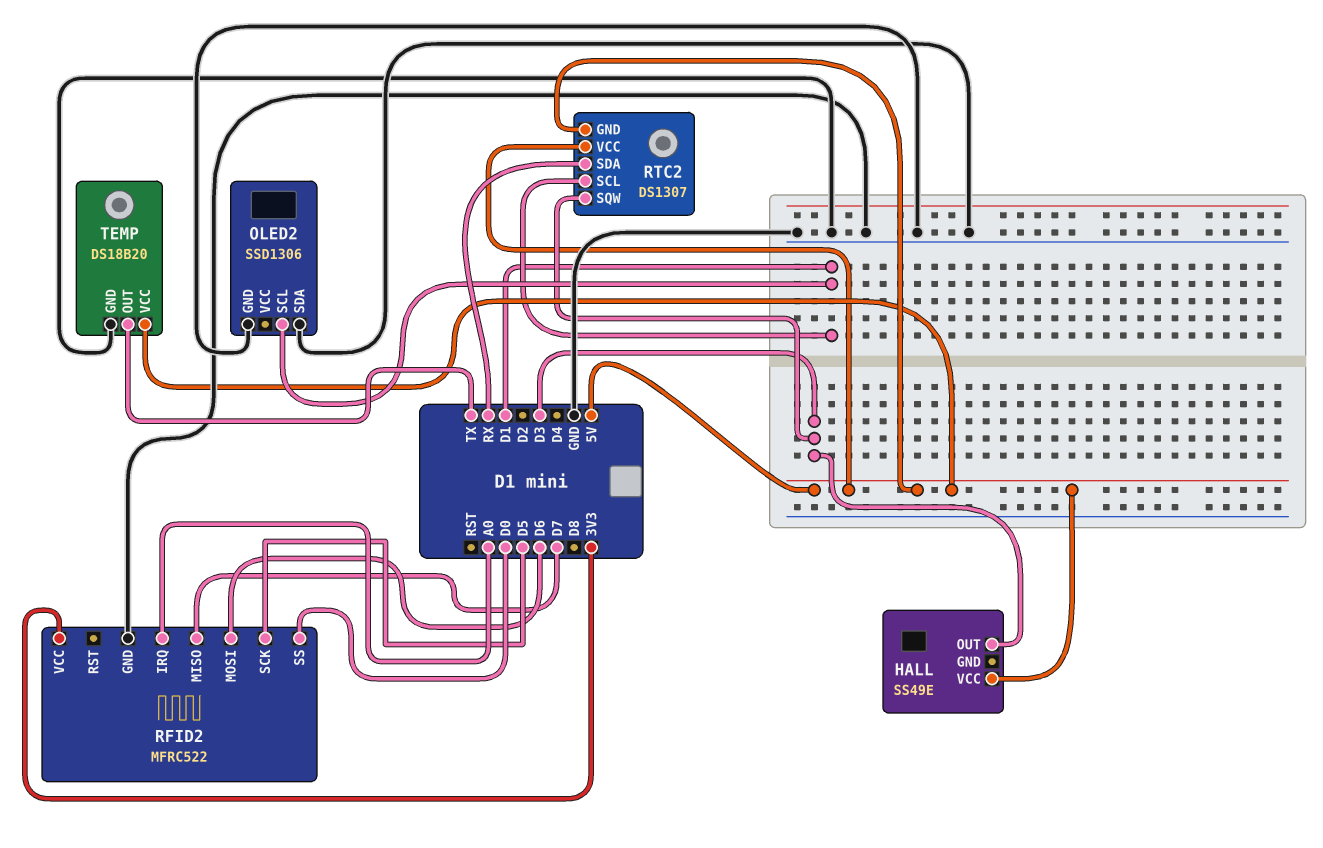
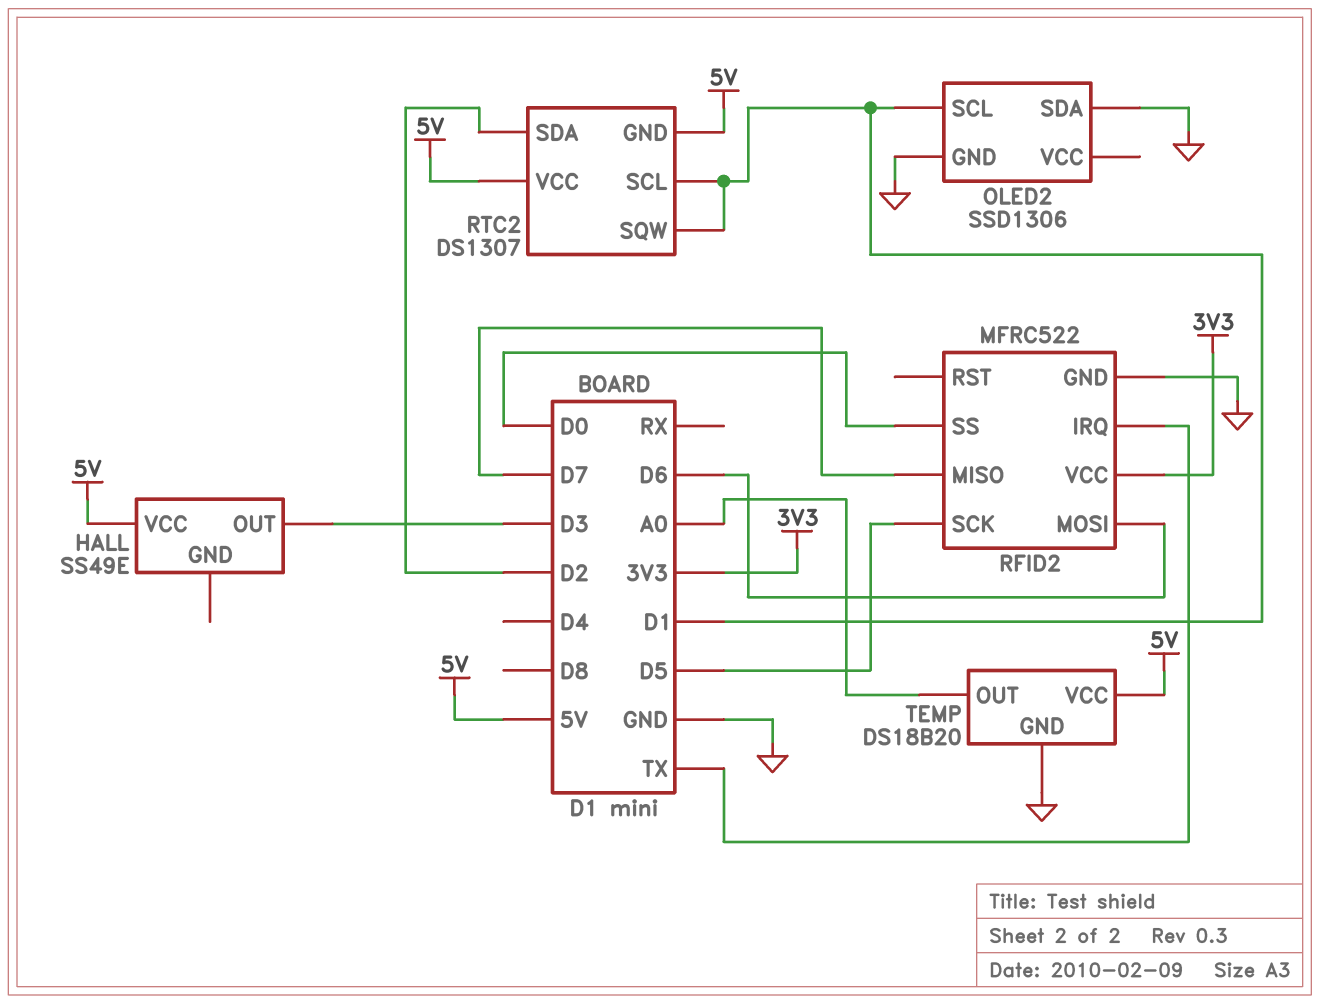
RFID2 pin IRQ: A0 -> TX
RTC2 pin SDA: RX -> D2
RTC2 pin SQW: D3 -> D1
TEMP pin OUT: TX -> A0

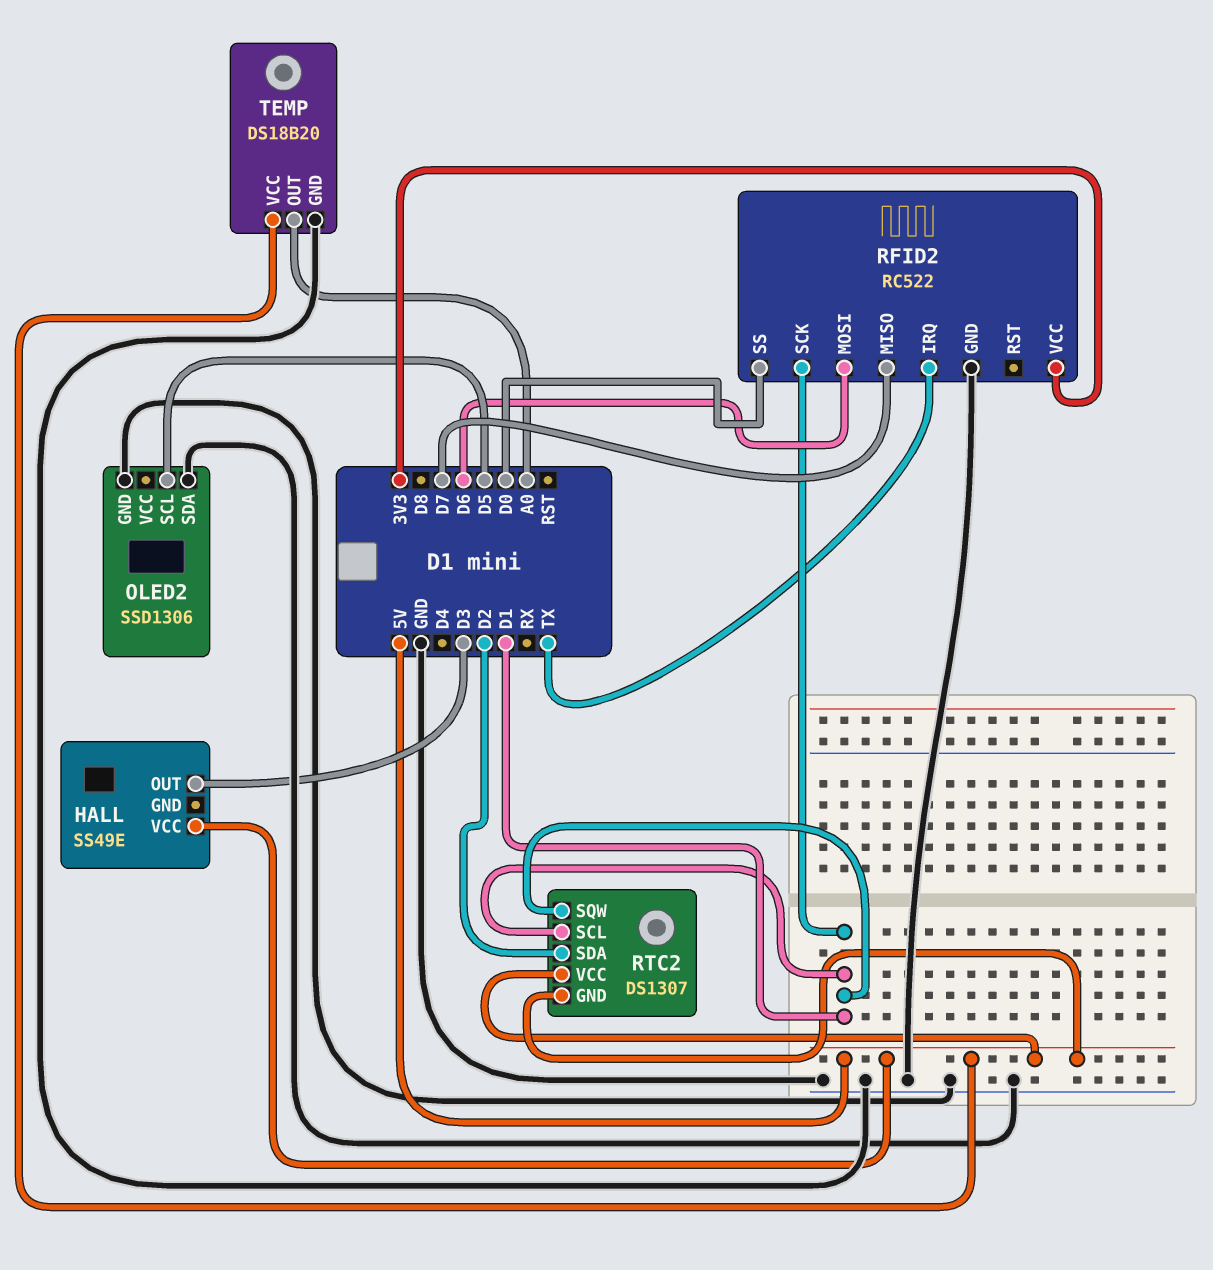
OLED2 pin SCL: D1 -> D5
RFID2: MFRC522 -> RC522
RFID2 pin SCK: D5 -> D1

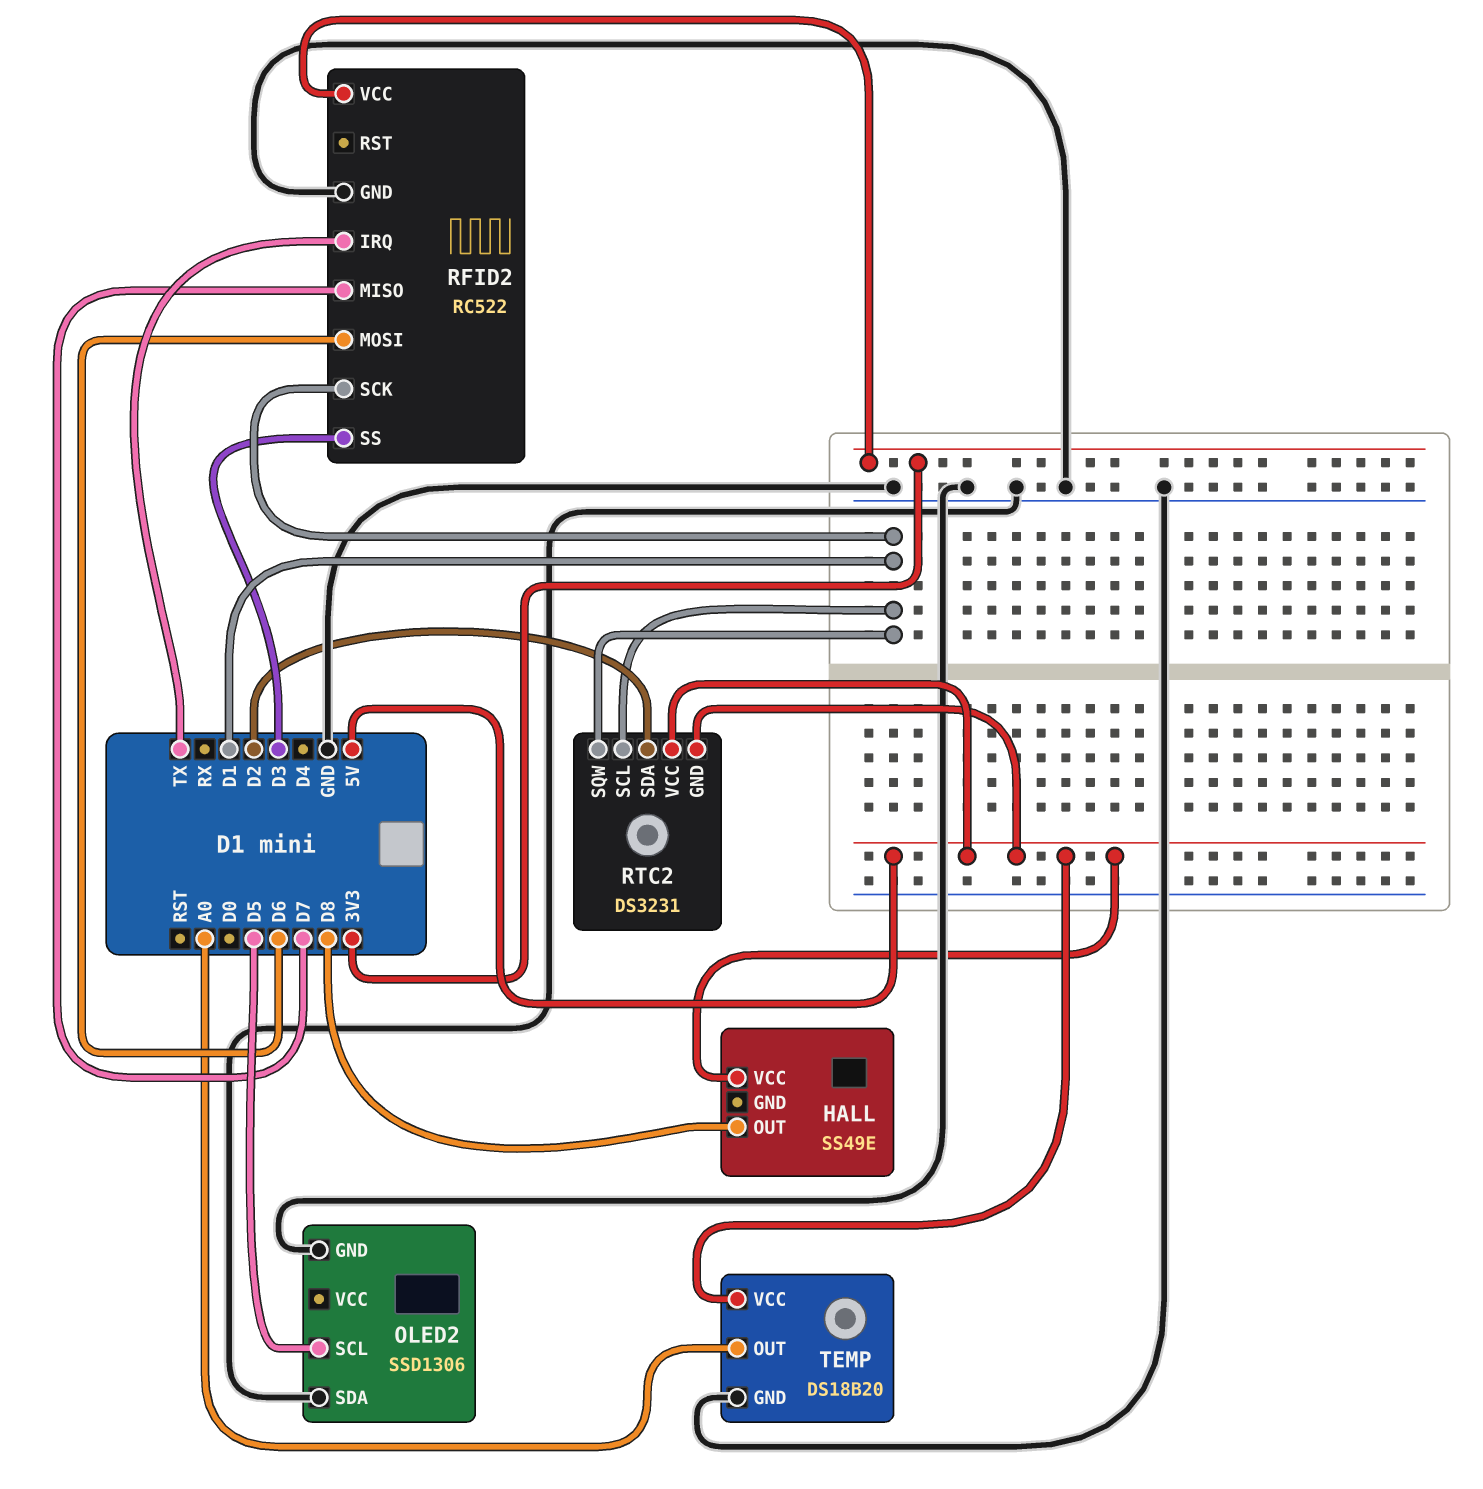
HALL pin OUT: D3 -> D8
RFID2 pin SS: D0 -> D3
RTC2: DS1307 -> DS3231

